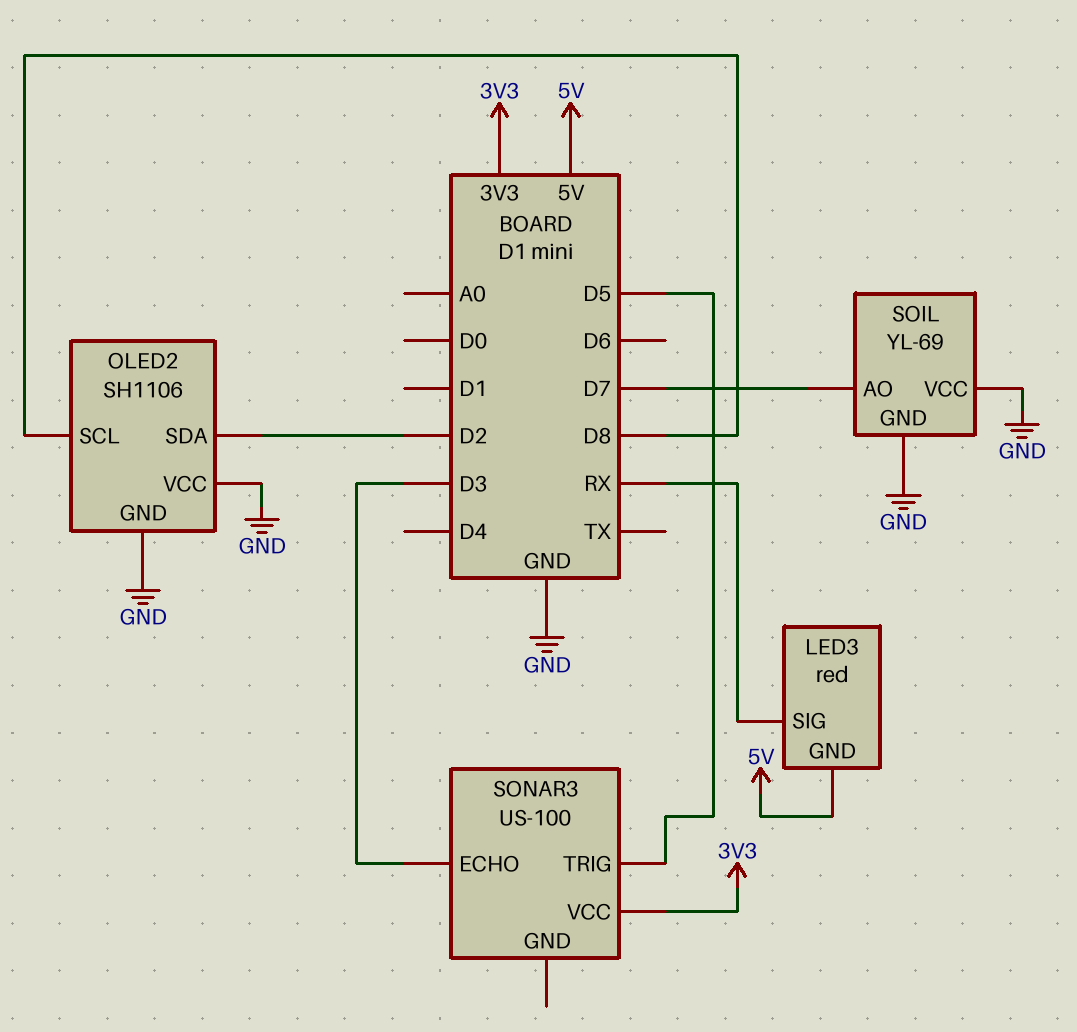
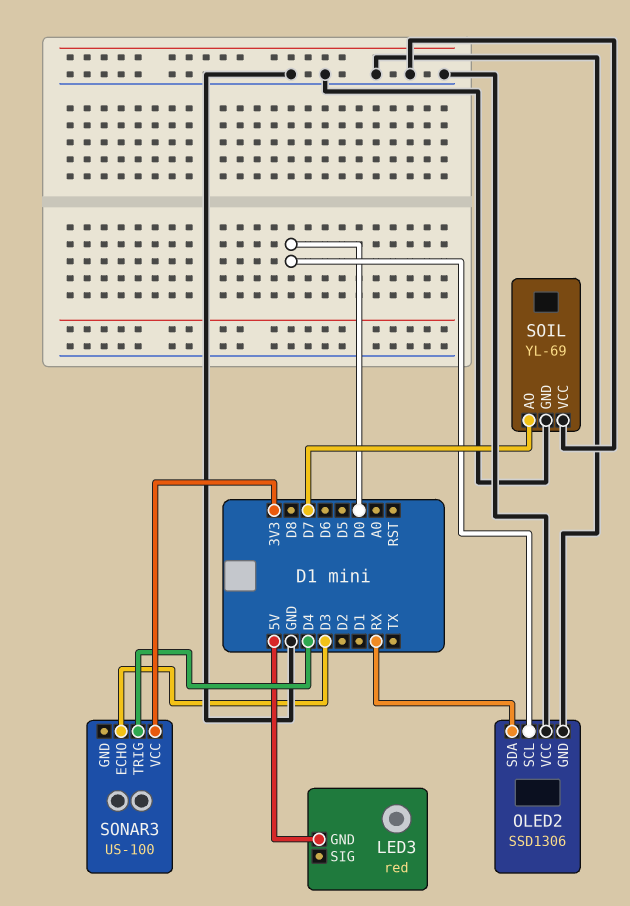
LED3 pin SIG: RX -> none
OLED2: SH1106 -> SSD1306
OLED2 pin SCL: D8 -> D0
OLED2 pin SDA: D2 -> RX
SONAR3 pin TRIG: D5 -> D4

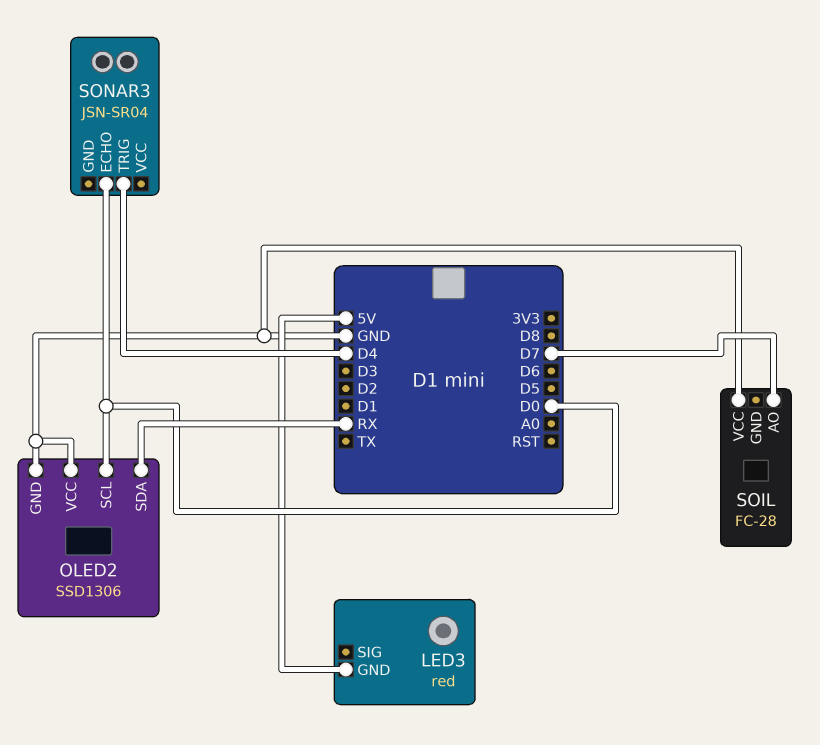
SOIL: YL-69 -> FC-28
SOIL pin GND: GND -> none
SONAR3: US-100 -> JSN-SR04
SONAR3 pin ECHO: D3 -> D0
SONAR3 pin VCC: 3V3 -> none

